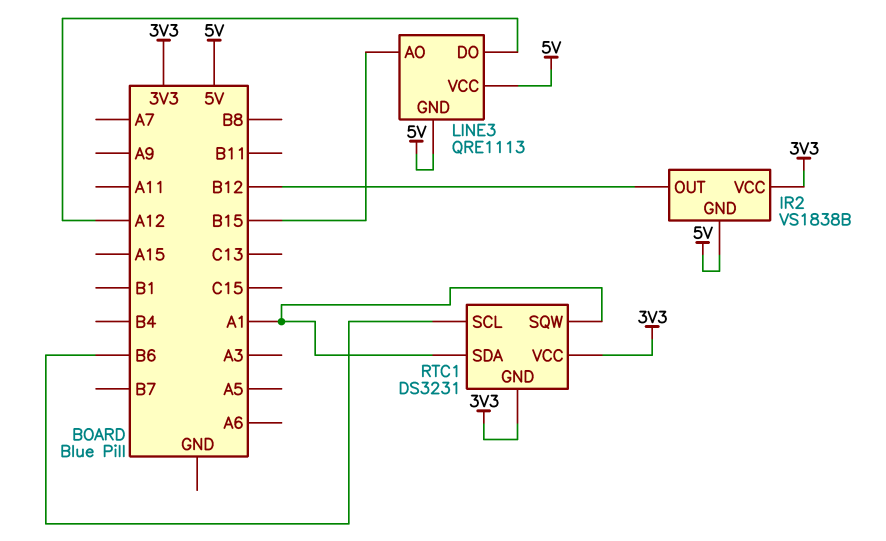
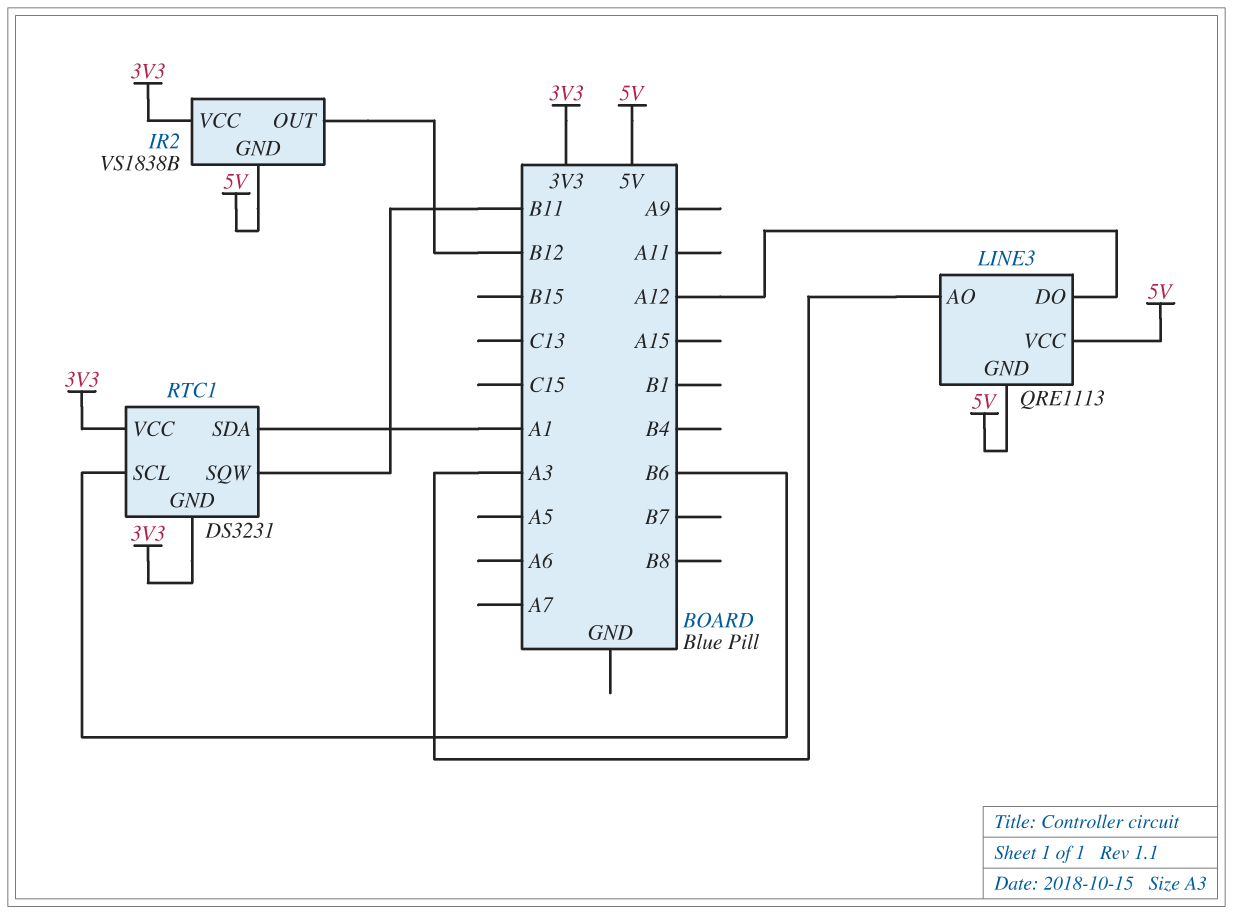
LINE3 pin AO: B15 -> A3
RTC1 pin SQW: A1 -> B11

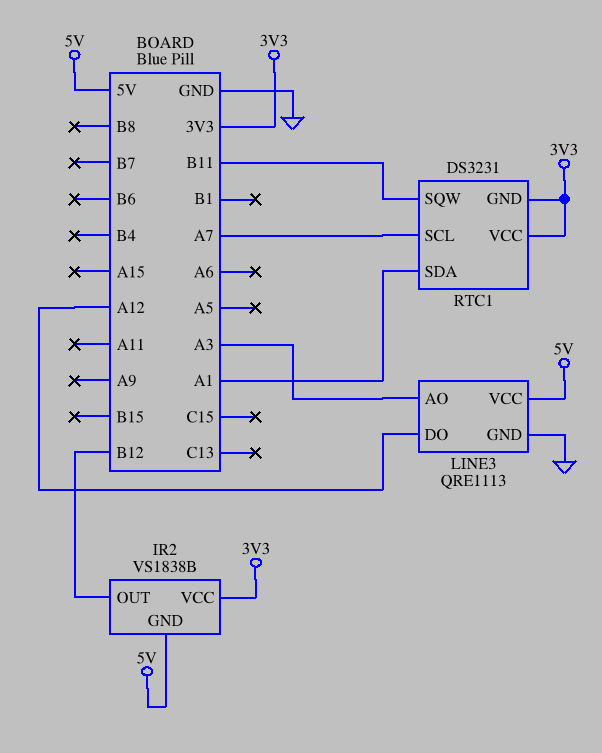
LINE3 pin GND: 5V -> GND
RTC1 pin SCL: B6 -> A7

